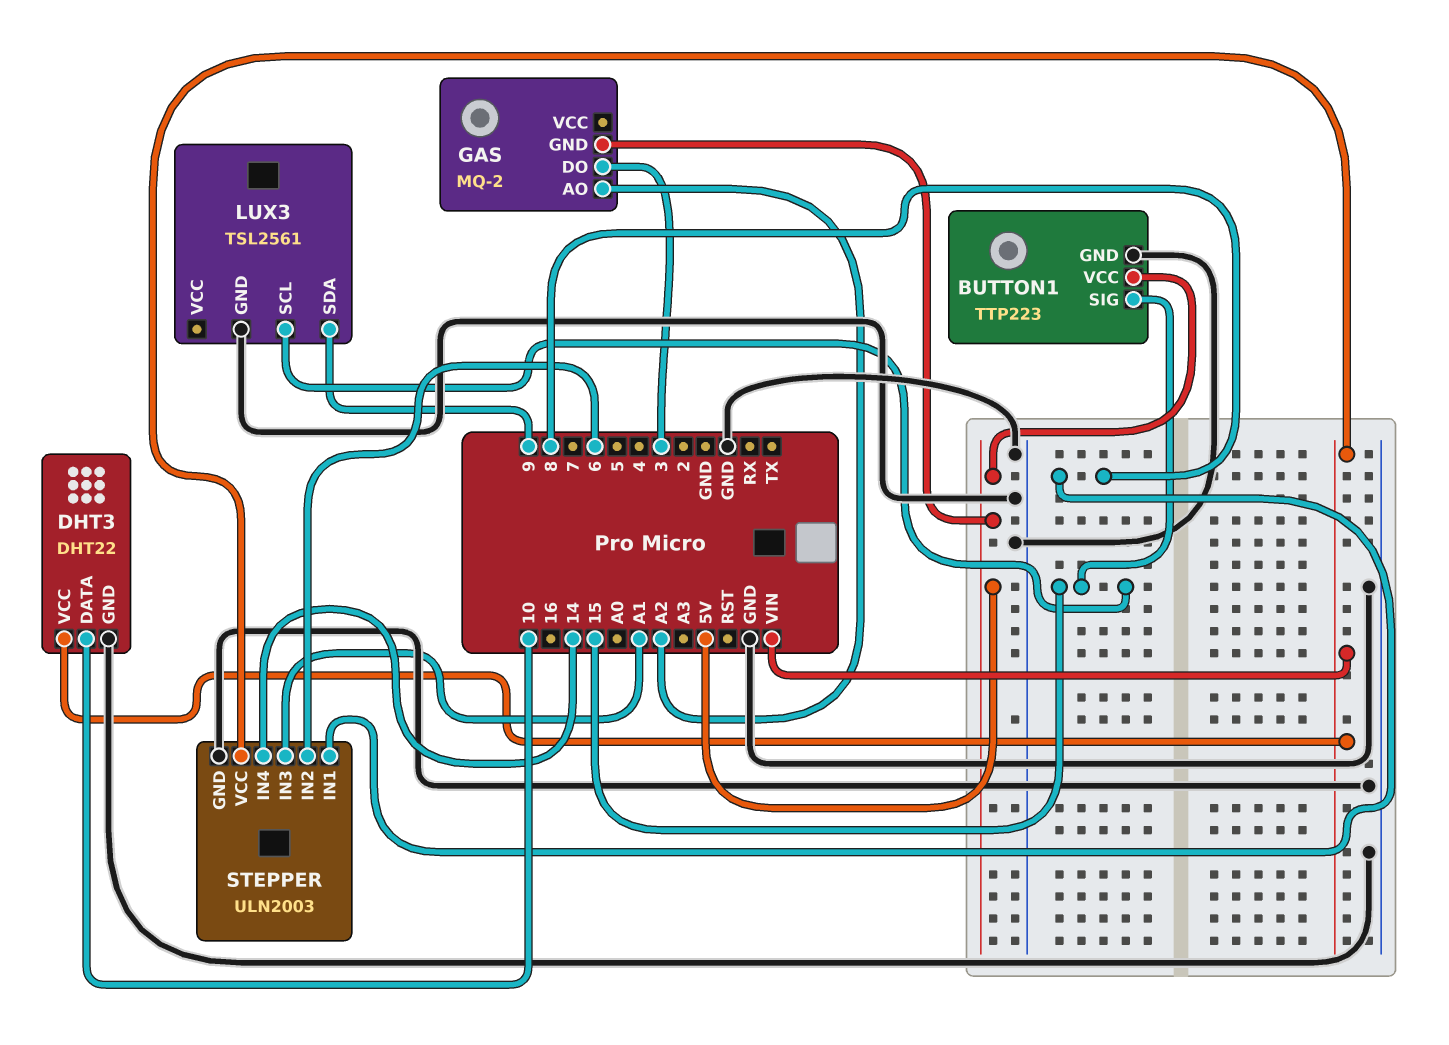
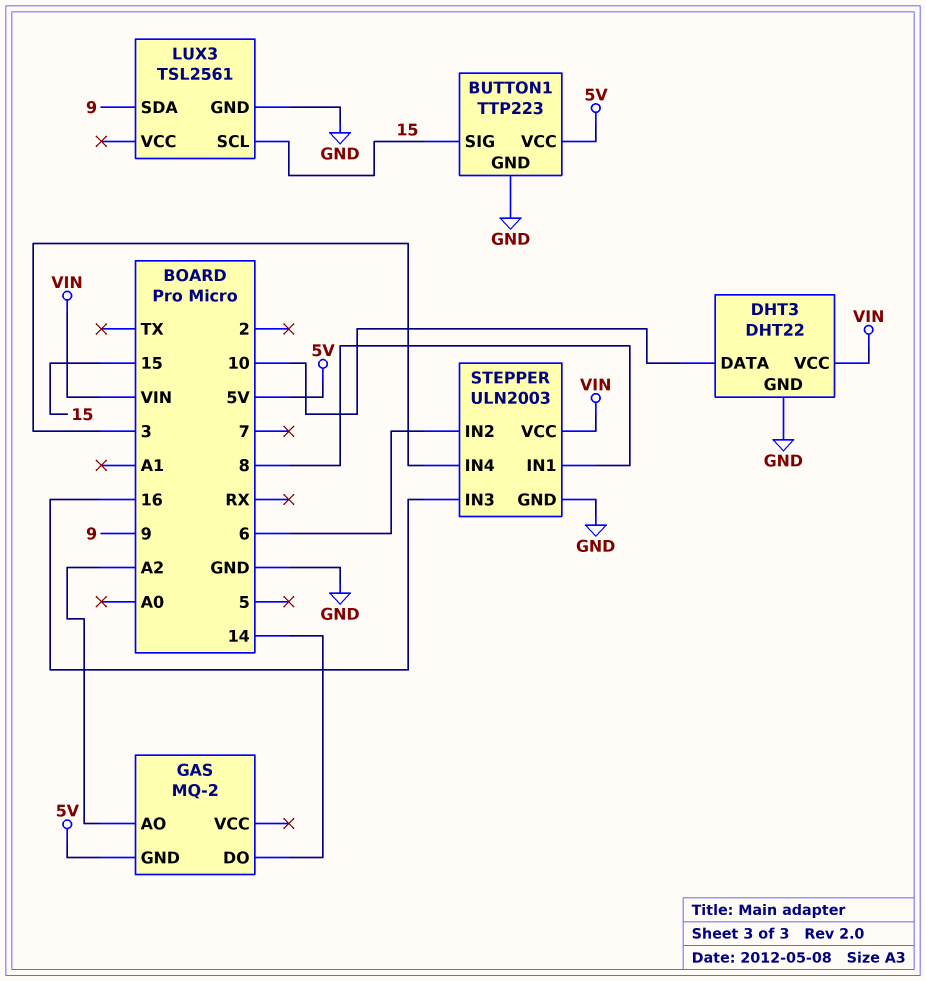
GAS pin DO: 3 -> 14
STEPPER pin IN3: A1 -> 16
STEPPER pin IN4: 14 -> 3

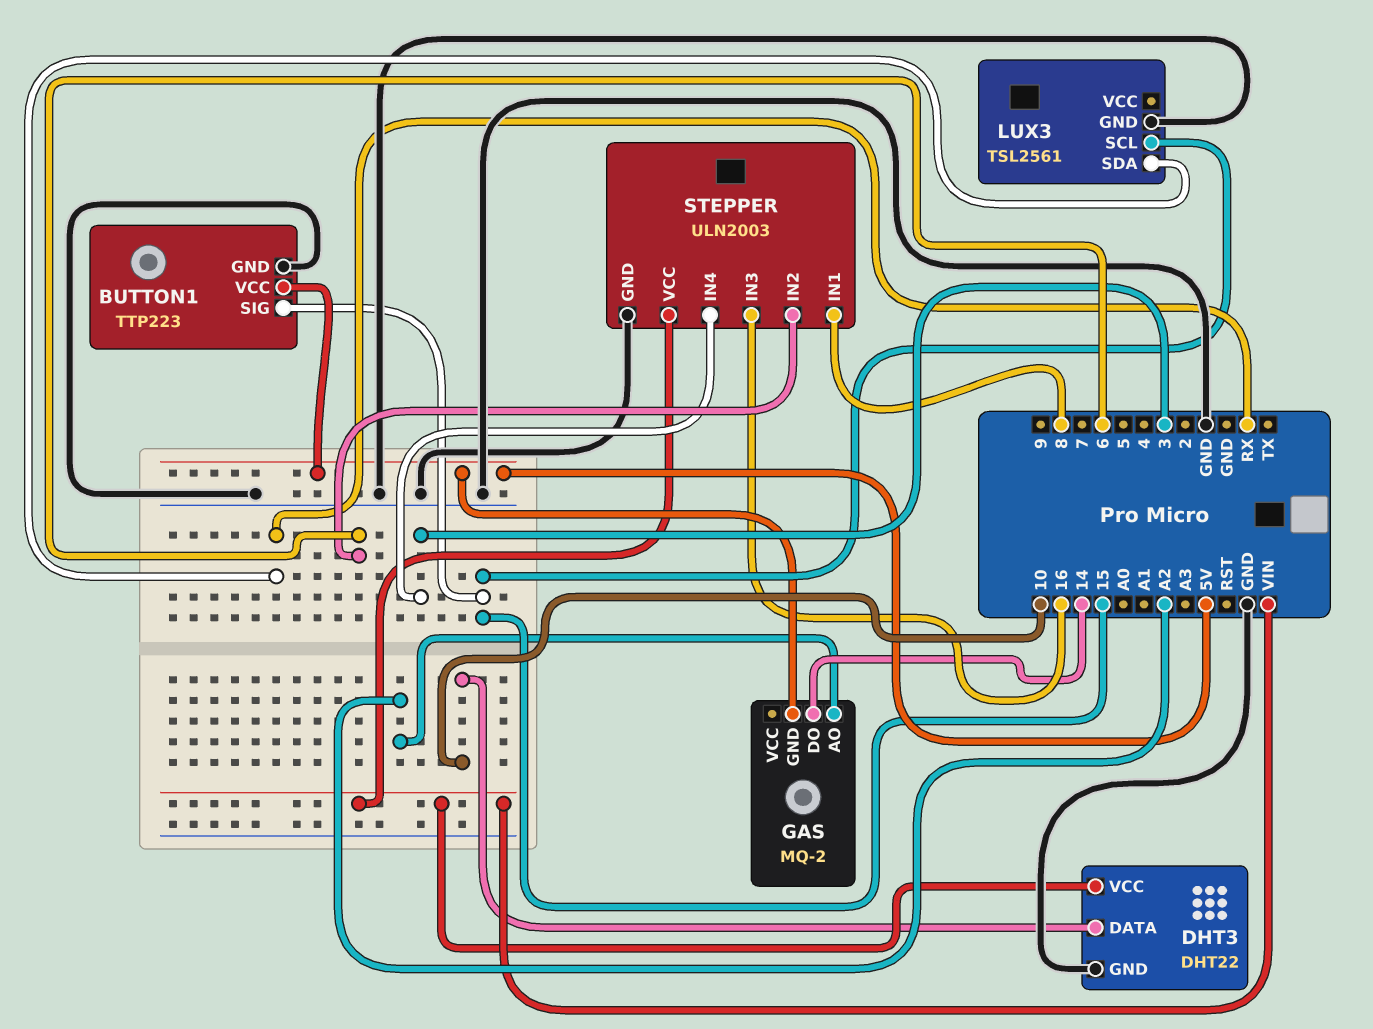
LUX3 pin SDA: 9 -> RX

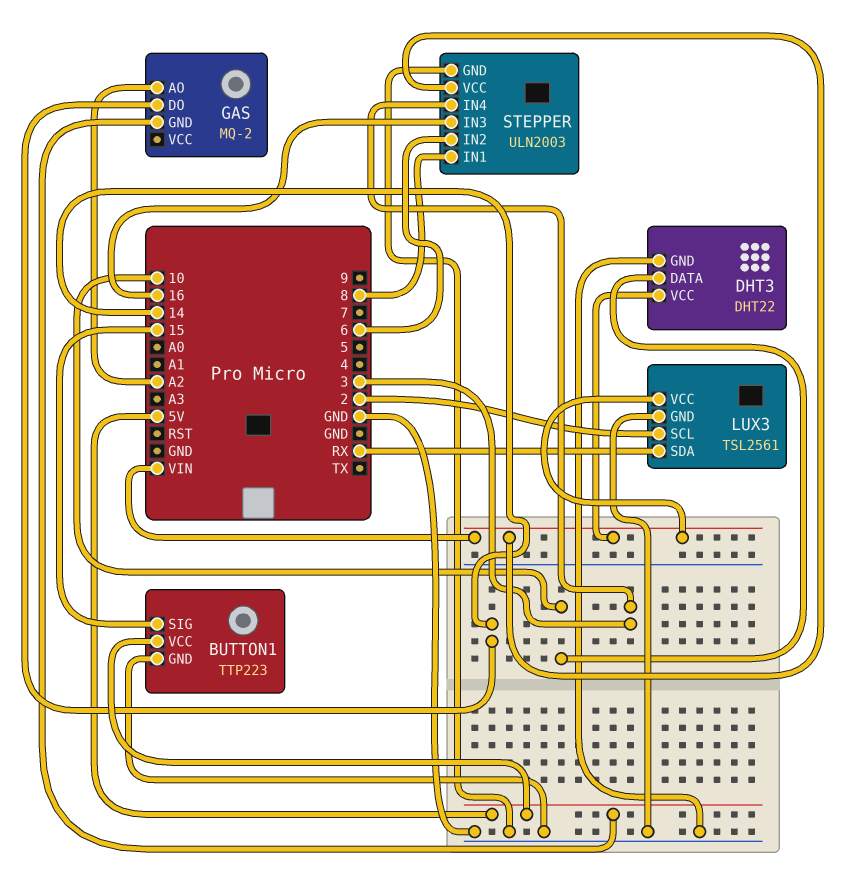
LUX3 pin SCL: 15 -> 2
LUX3 pin VCC: none -> VIN

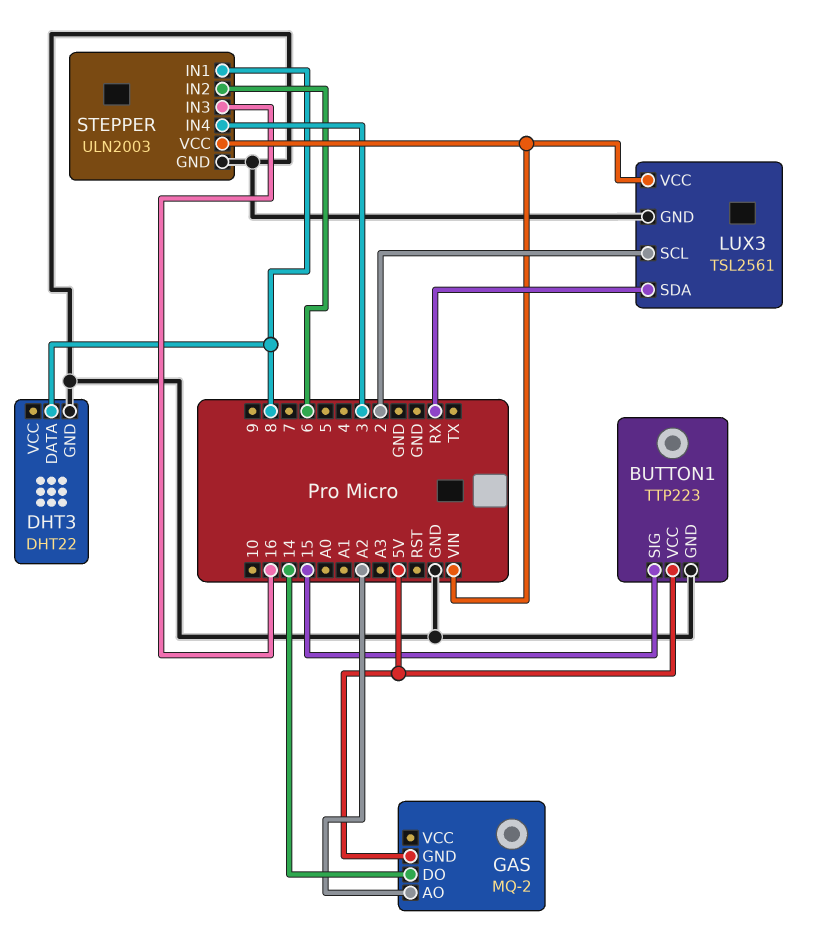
DHT3 pin DATA: 10 -> 8
DHT3 pin VCC: VIN -> none

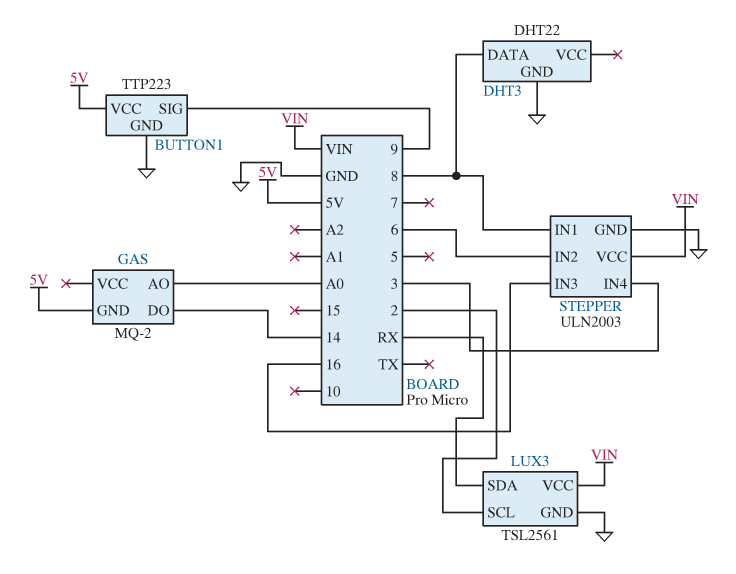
BUTTON1 pin SIG: 15 -> 9
GAS pin AO: A2 -> A0

